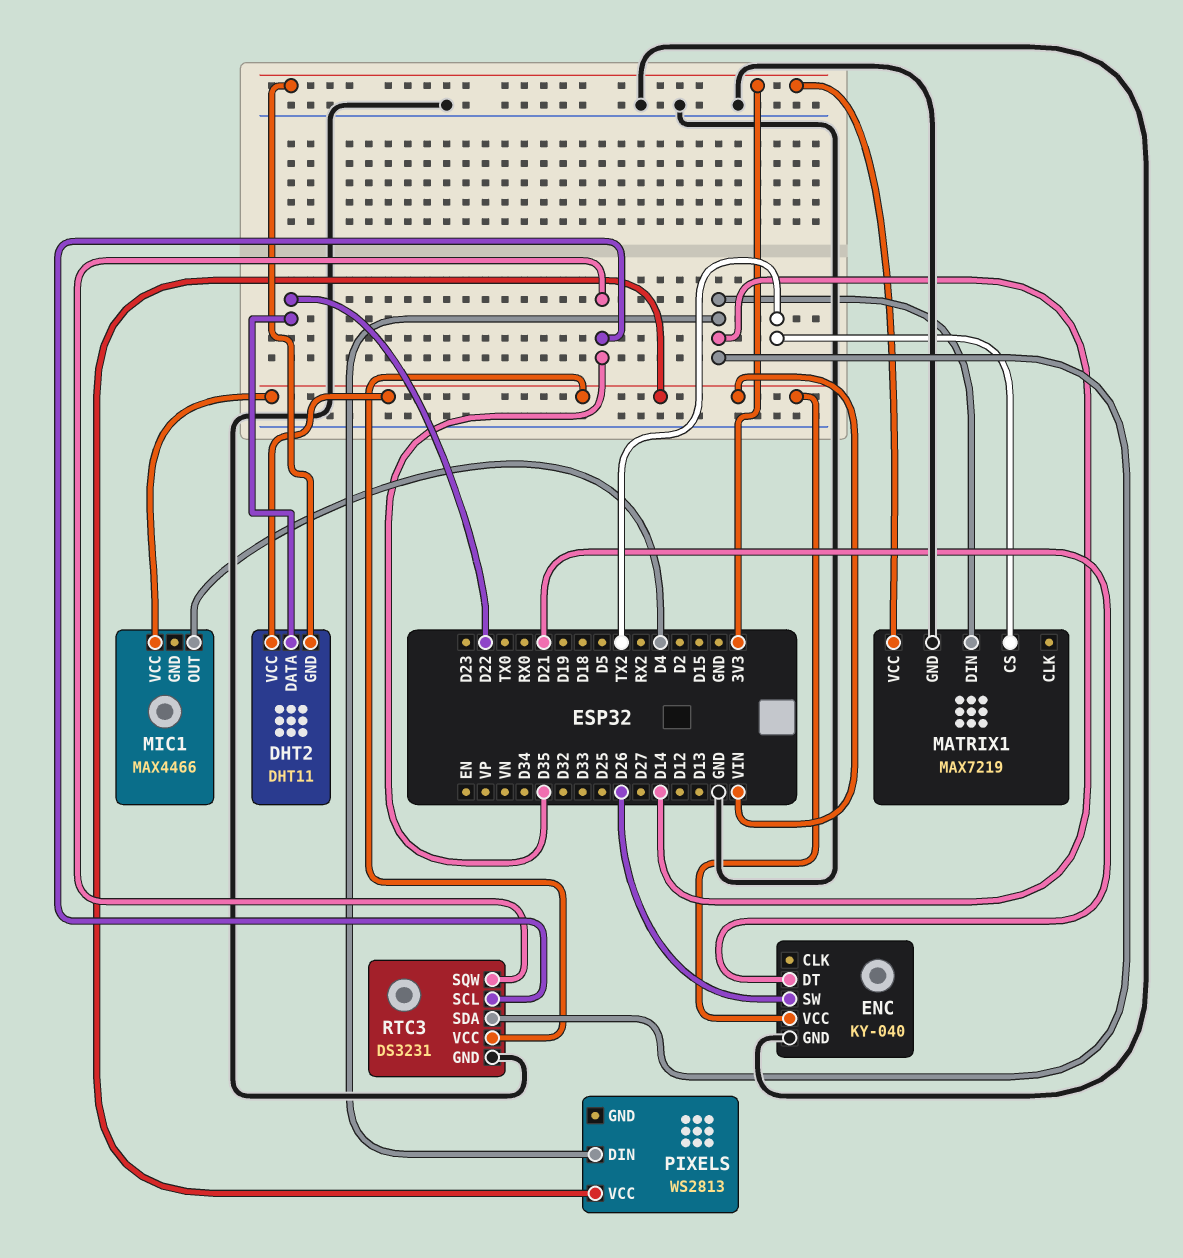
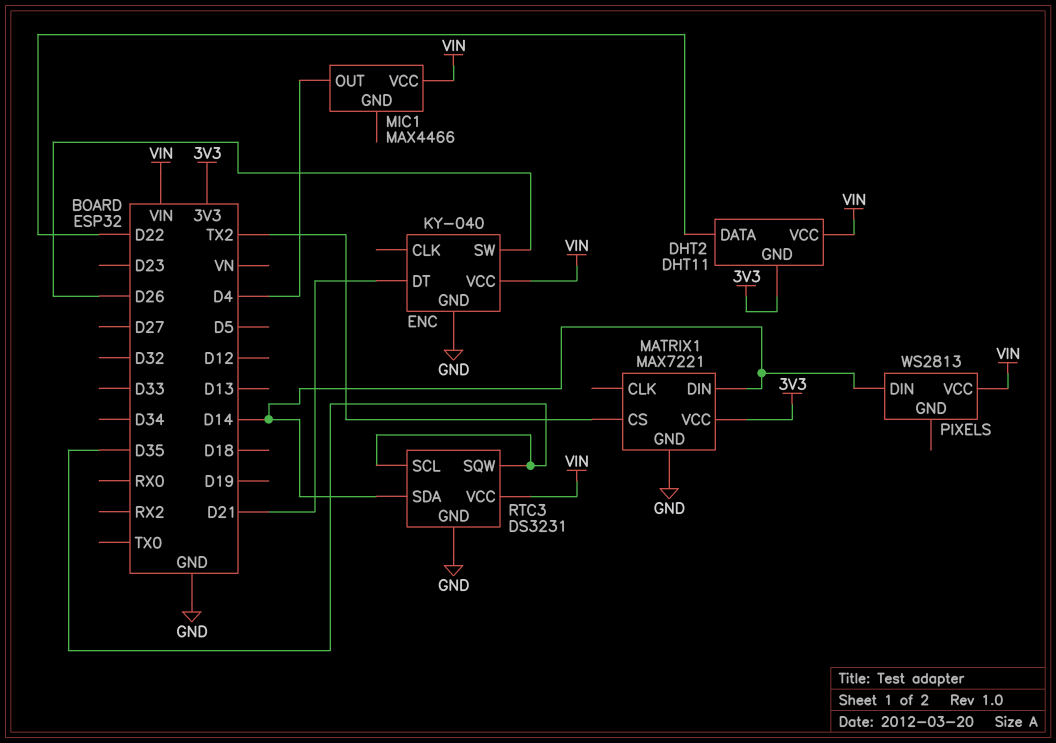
MATRIX1: MAX7219 -> MAX7221

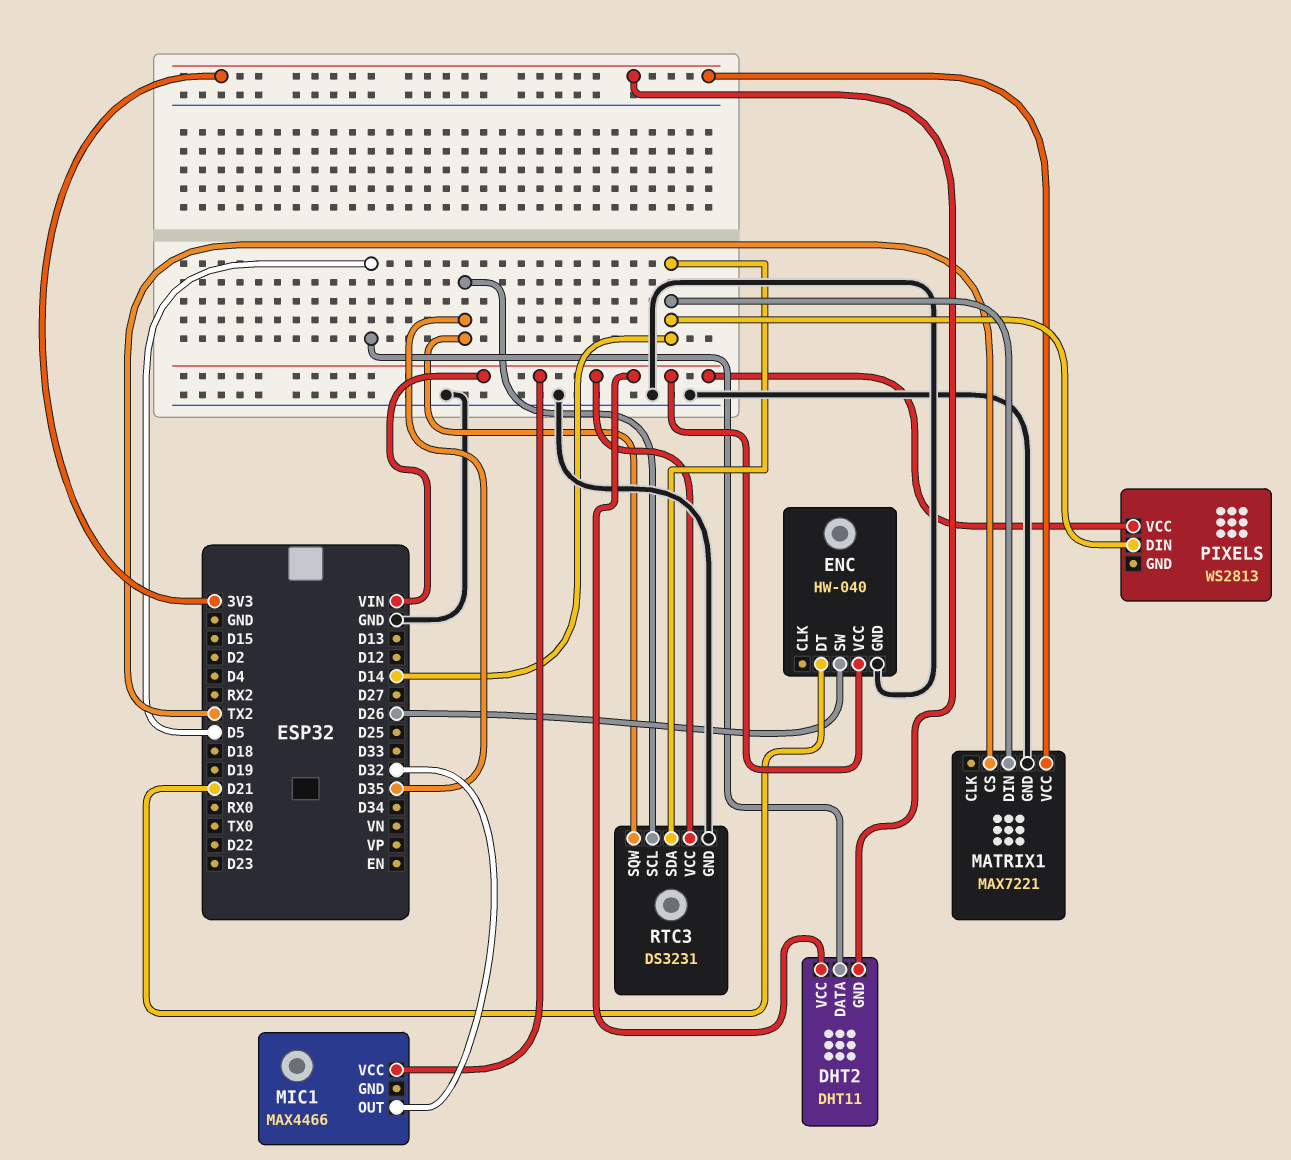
DHT2 pin DATA: D22 -> D5
ENC: KY-040 -> HW-040
MIC1 pin OUT: D4 -> D32

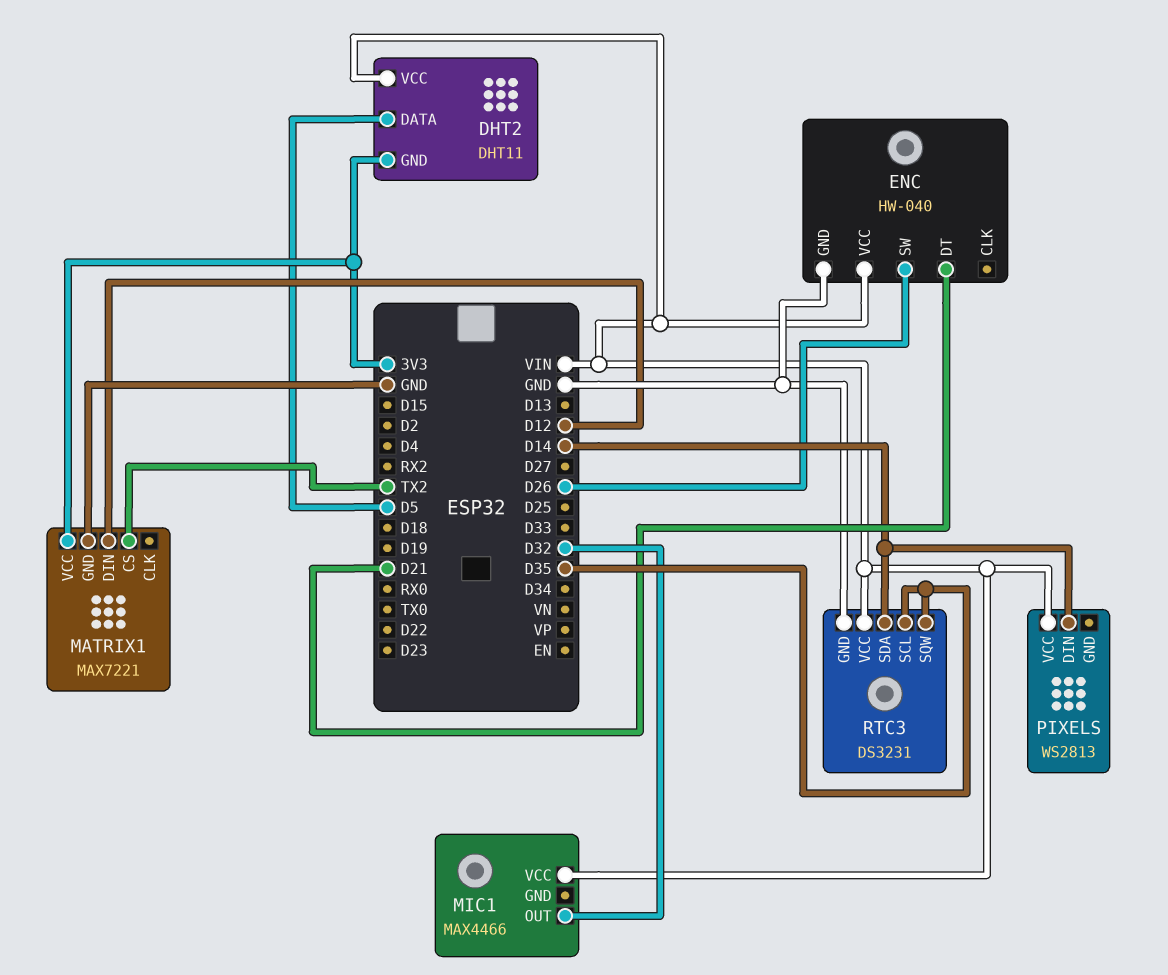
MATRIX1 pin DIN: D14 -> D12

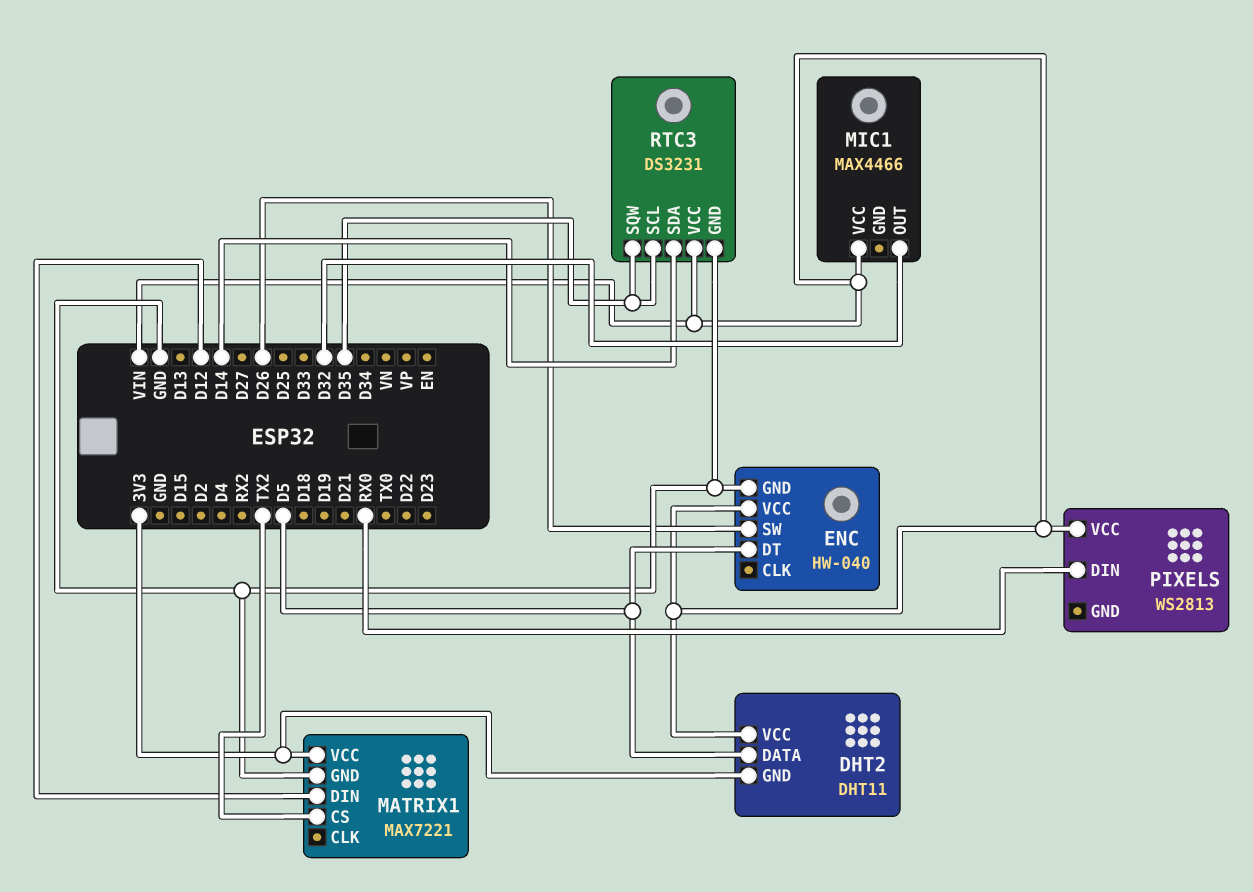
ENC pin DT: D21 -> D5
PIXELS pin DIN: D14 -> RX0

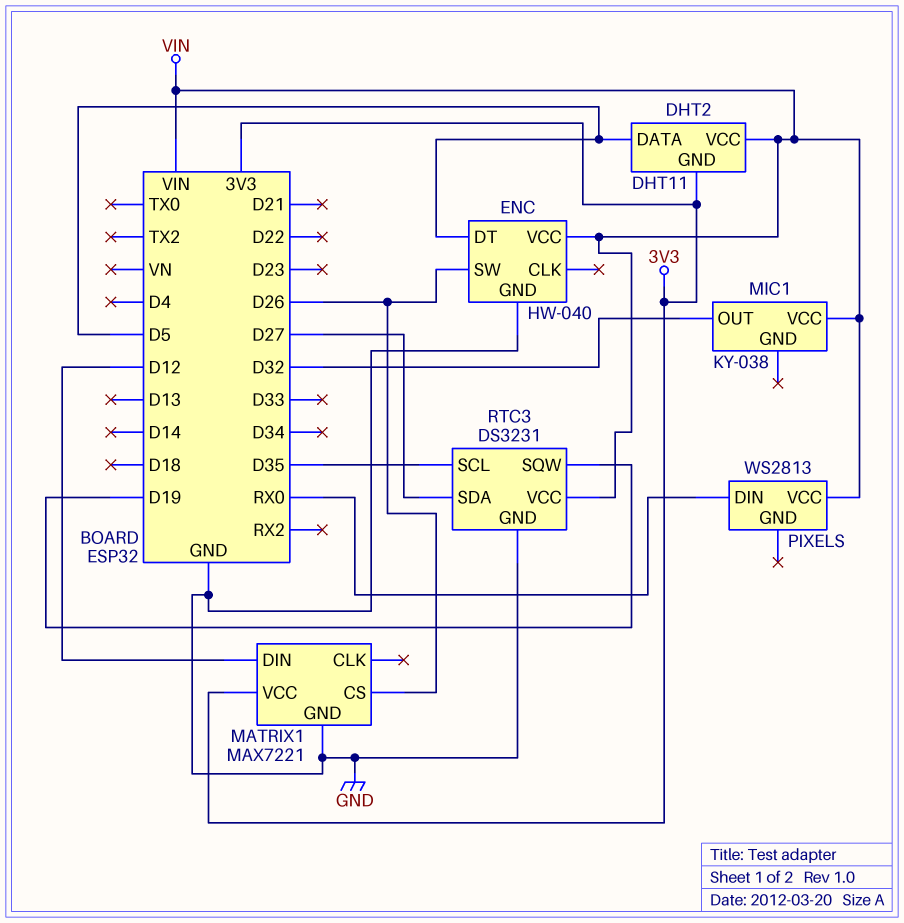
MATRIX1 pin CS: TX2 -> D26
MIC1: MAX4466 -> KY-038
RTC3 pin SDA: D14 -> D27
RTC3 pin SQW: D35 -> D19

